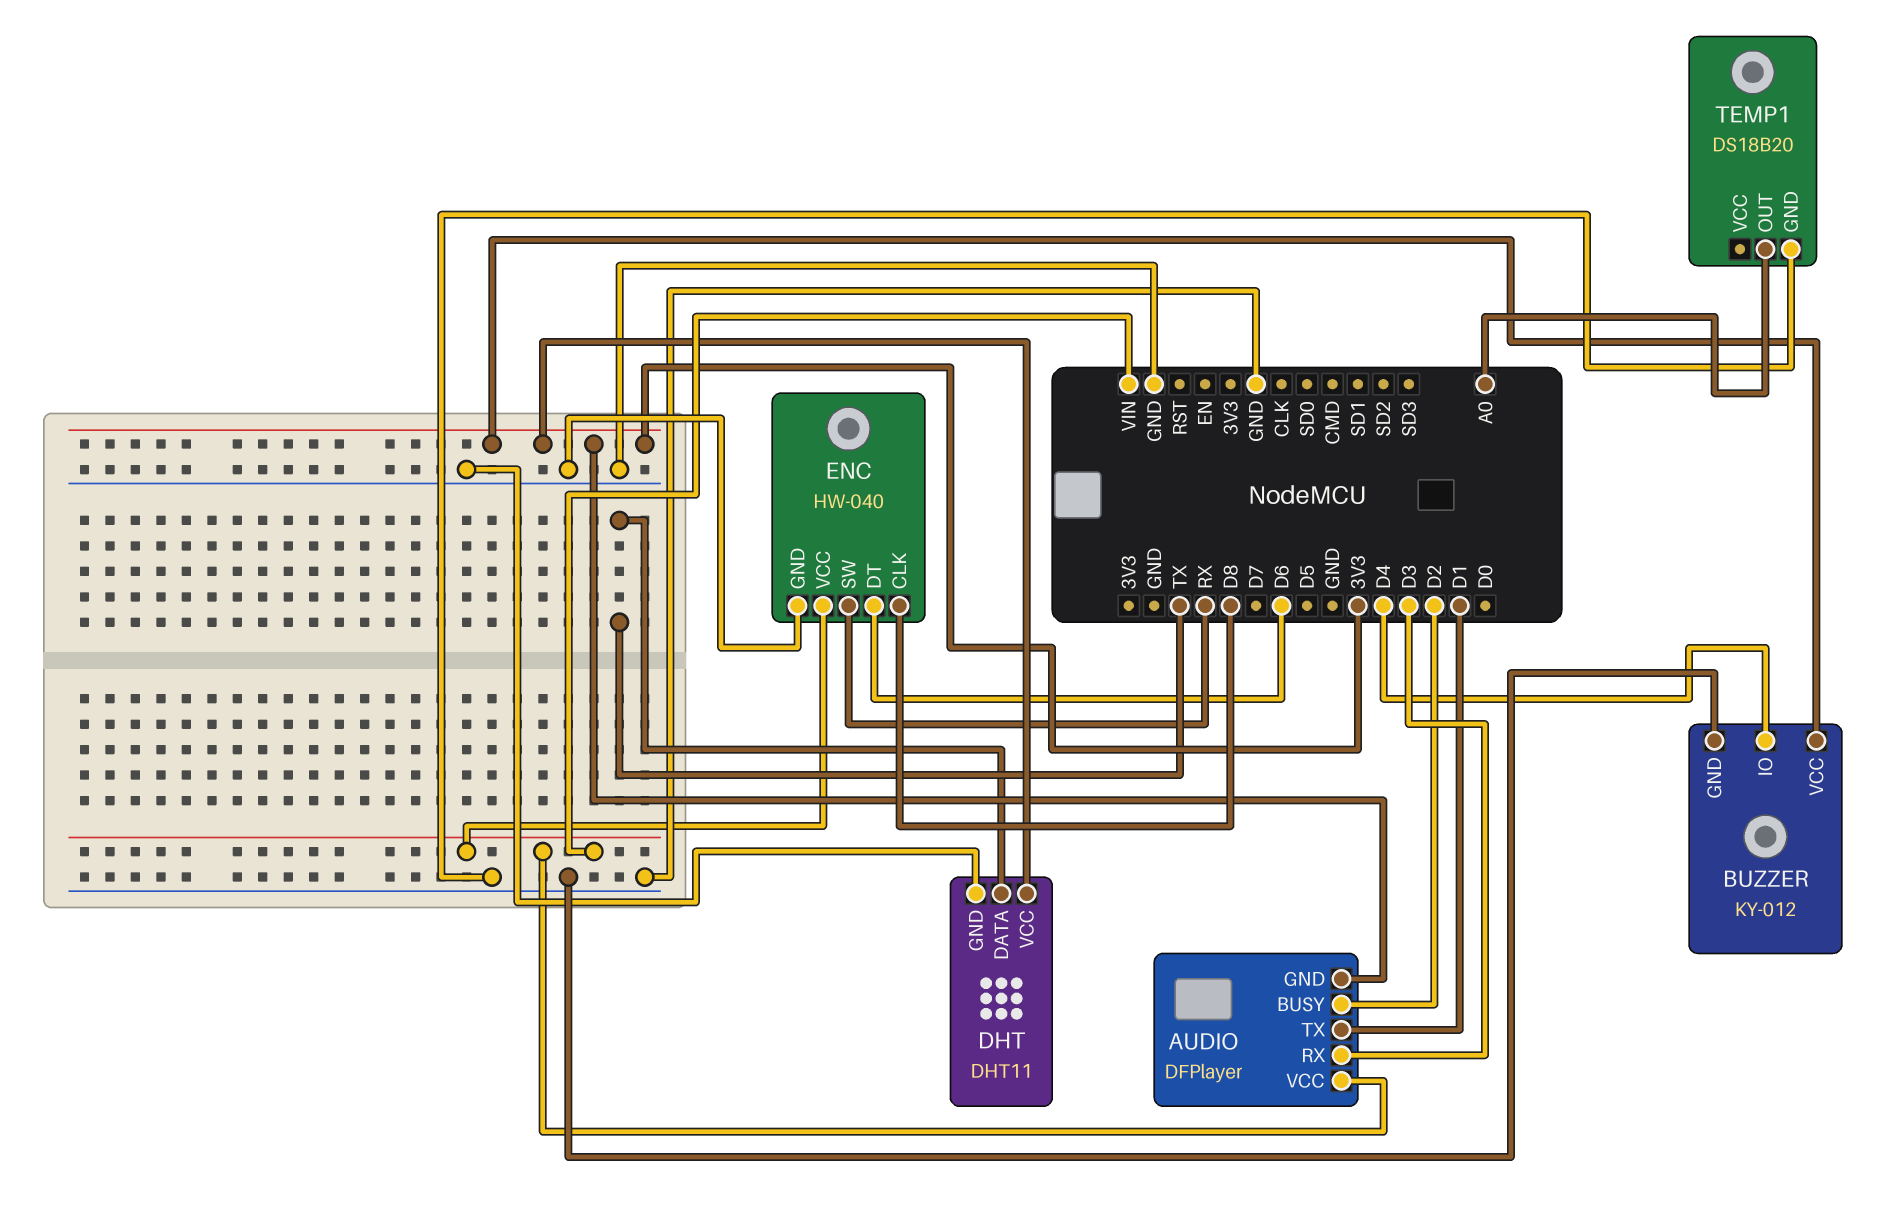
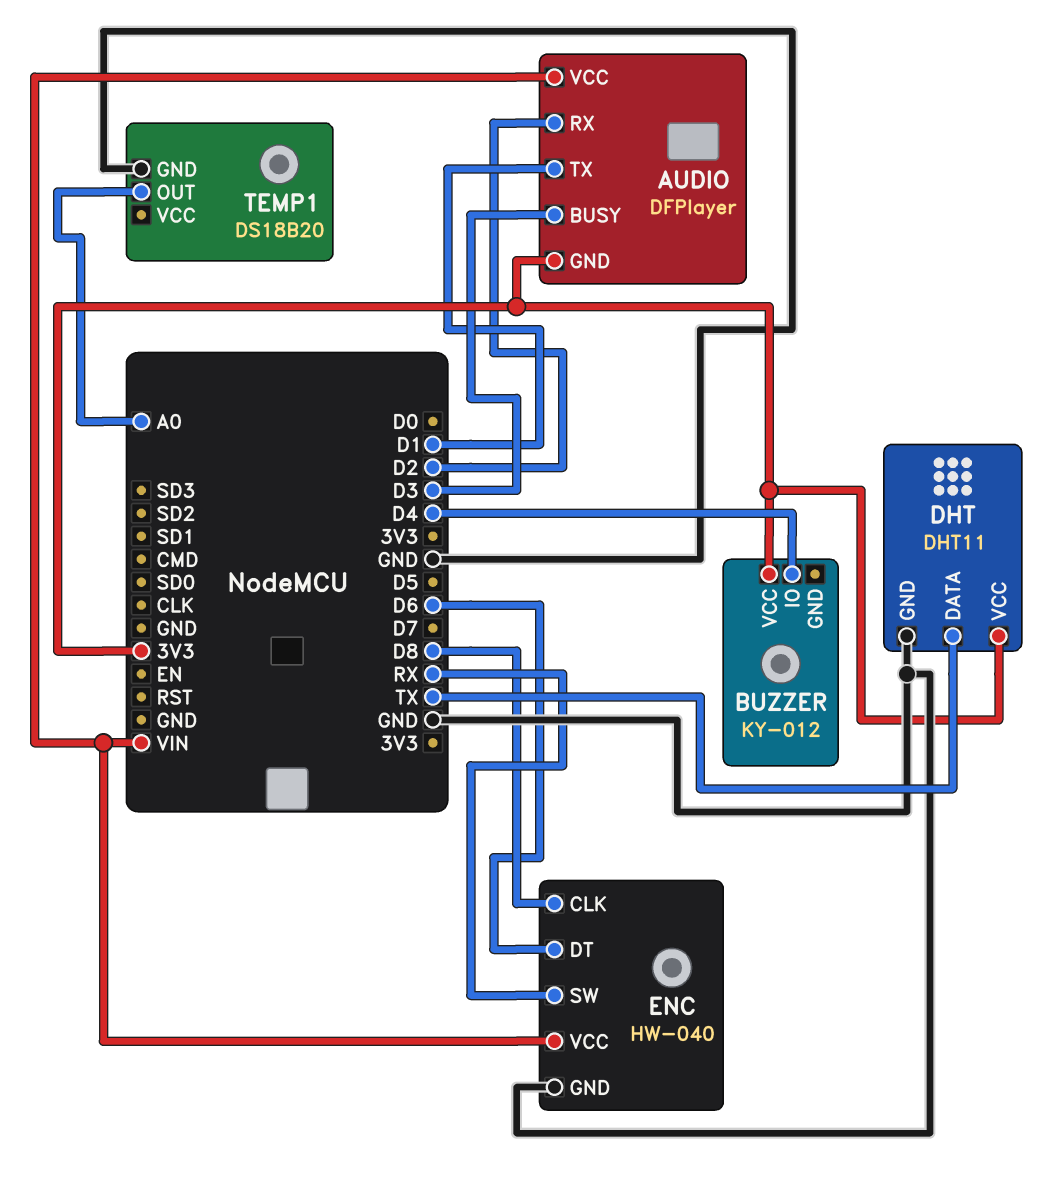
AUDIO pin BUSY: D2 -> D3
AUDIO pin RX: D3 -> D2
BUZZER pin GND: GND -> none

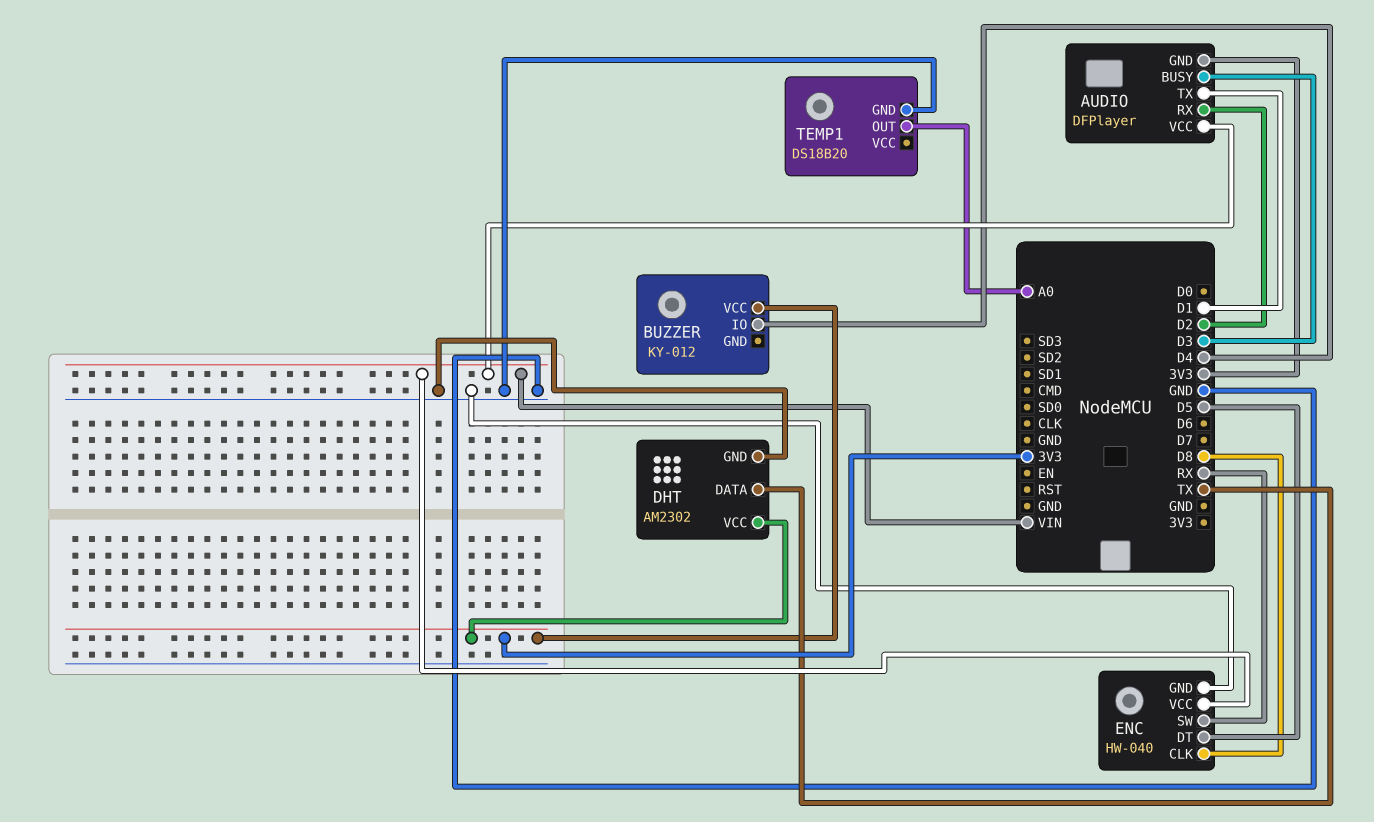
DHT: DHT11 -> AM2302
ENC pin DT: D6 -> D5

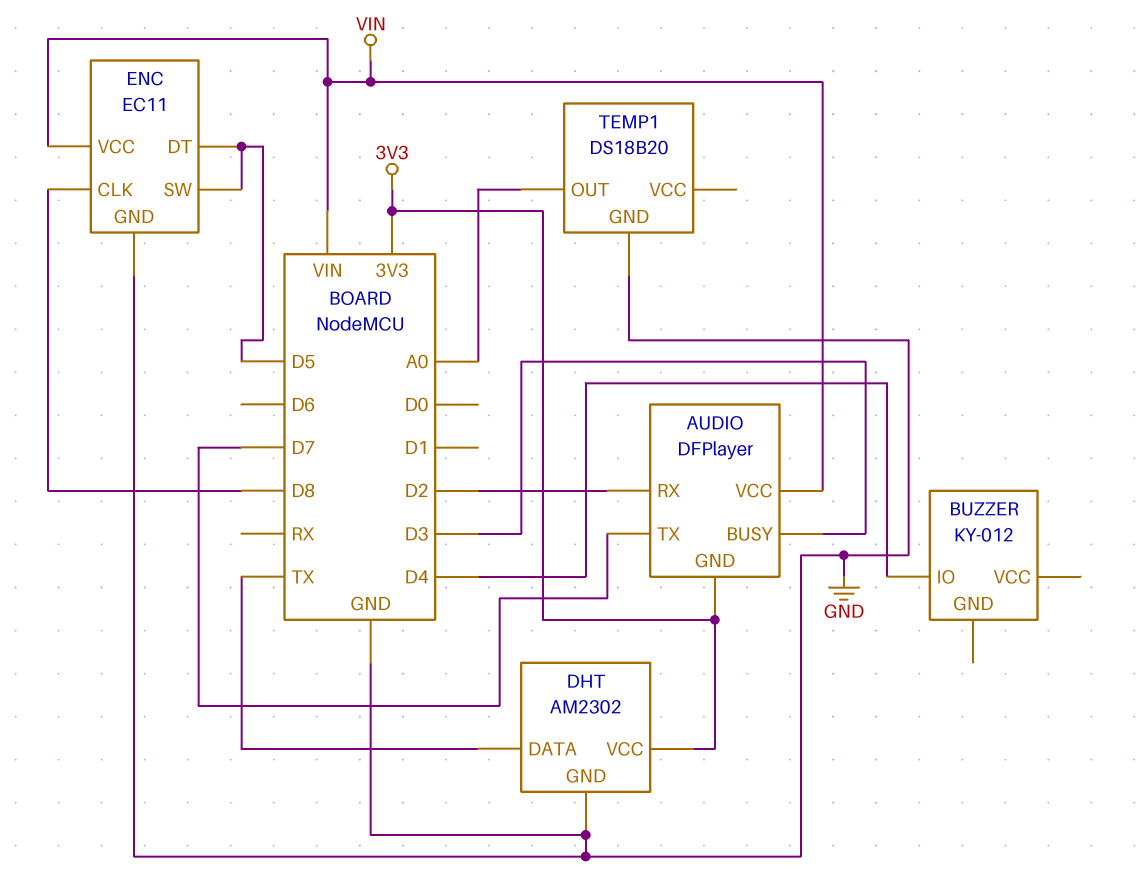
AUDIO pin TX: D1 -> D7
BUZZER pin VCC: 3V3 -> none
ENC: HW-040 -> EC11
ENC pin SW: RX -> D5

